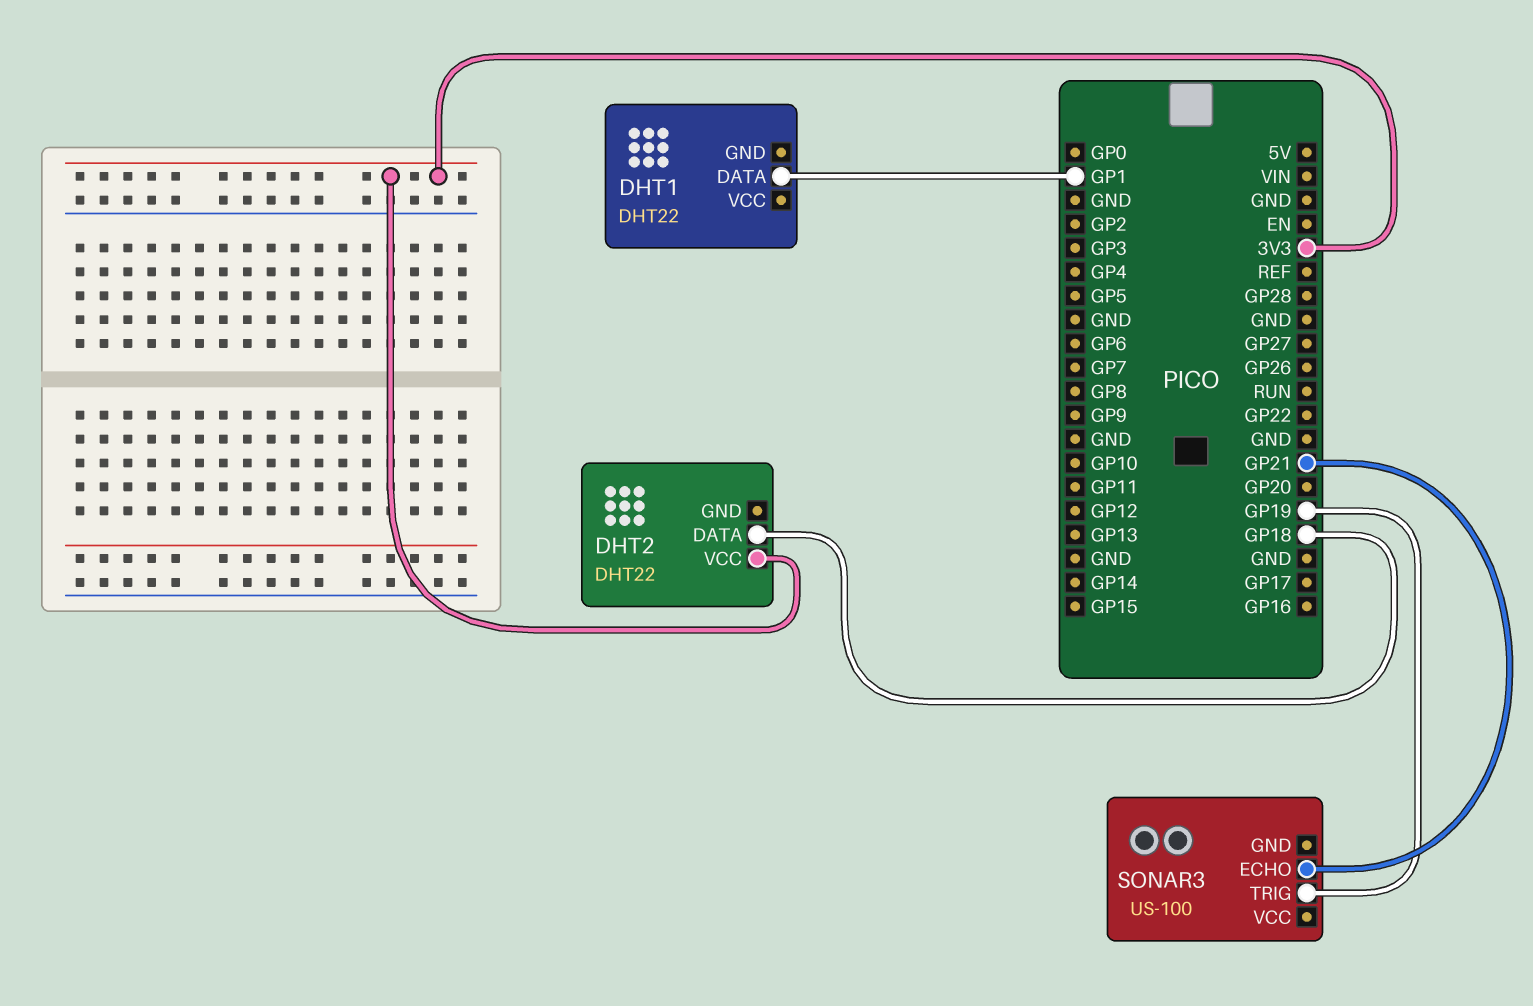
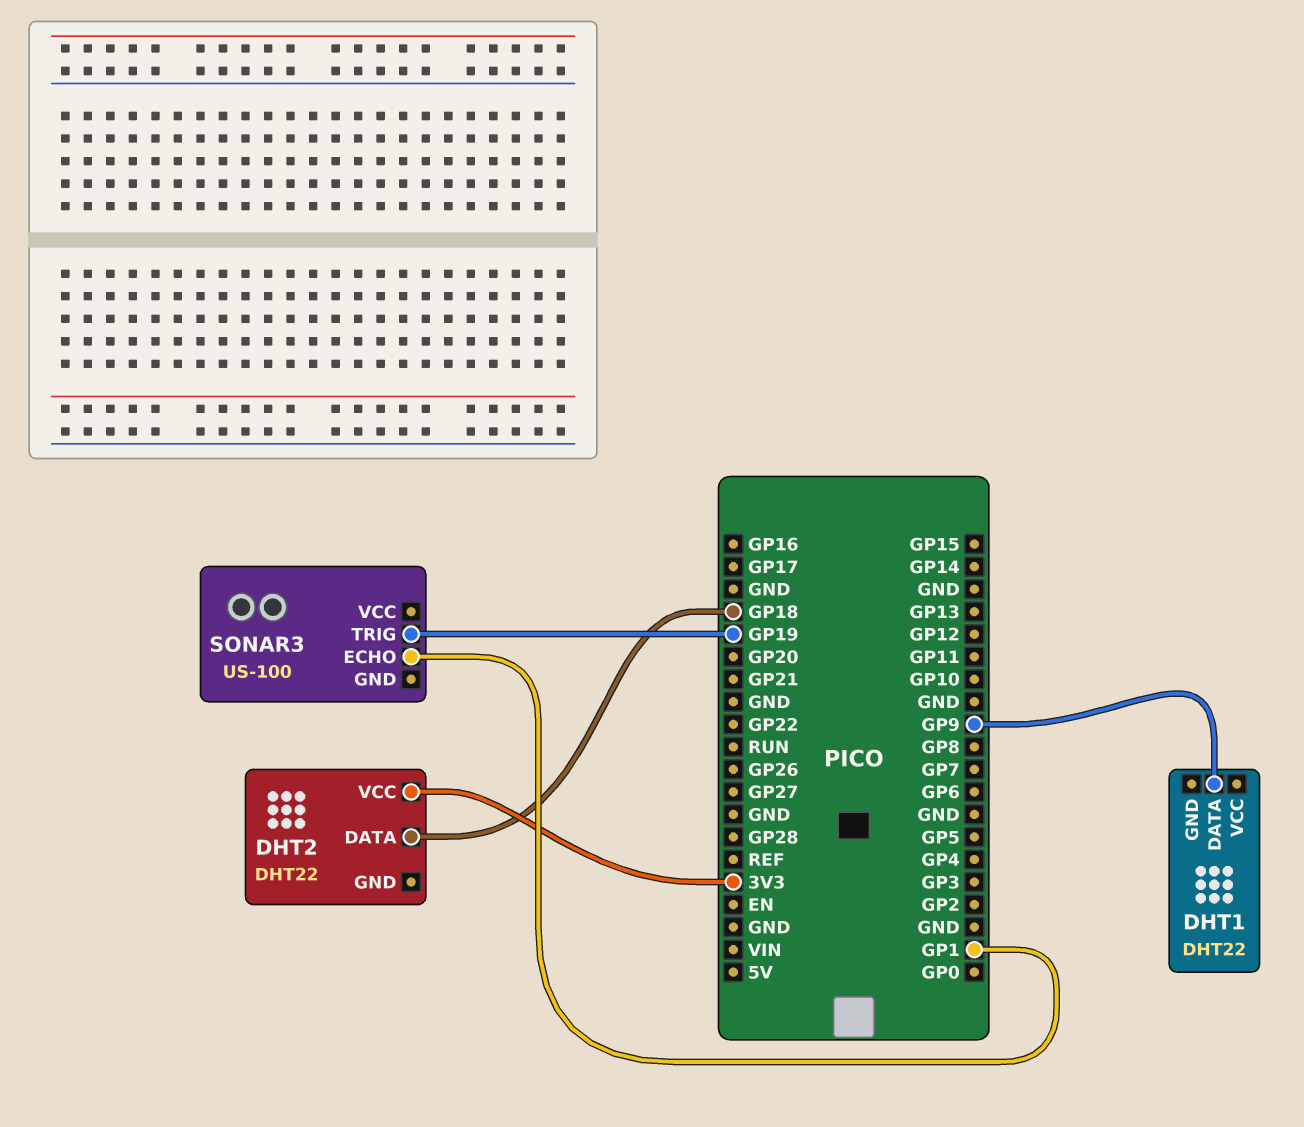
DHT1 pin DATA: GP1 -> GP9
SONAR3 pin ECHO: GP21 -> GP1

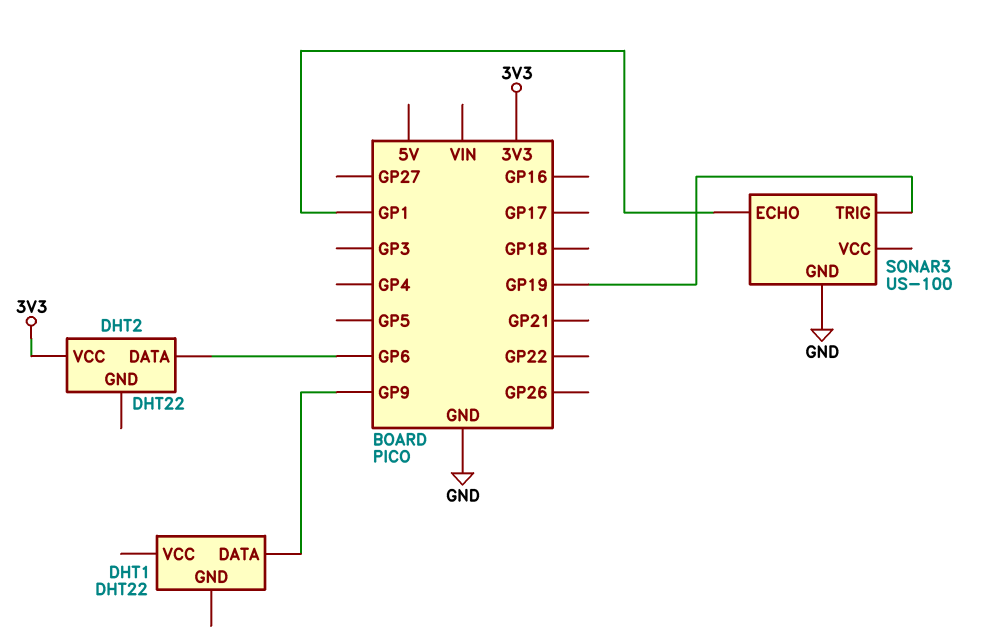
DHT2 pin DATA: GP18 -> GP6
SONAR3 pin GND: none -> GND

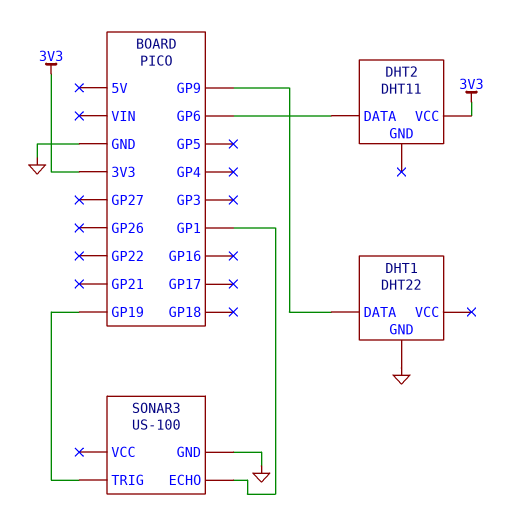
DHT1 pin GND: none -> GND
DHT2: DHT22 -> DHT11

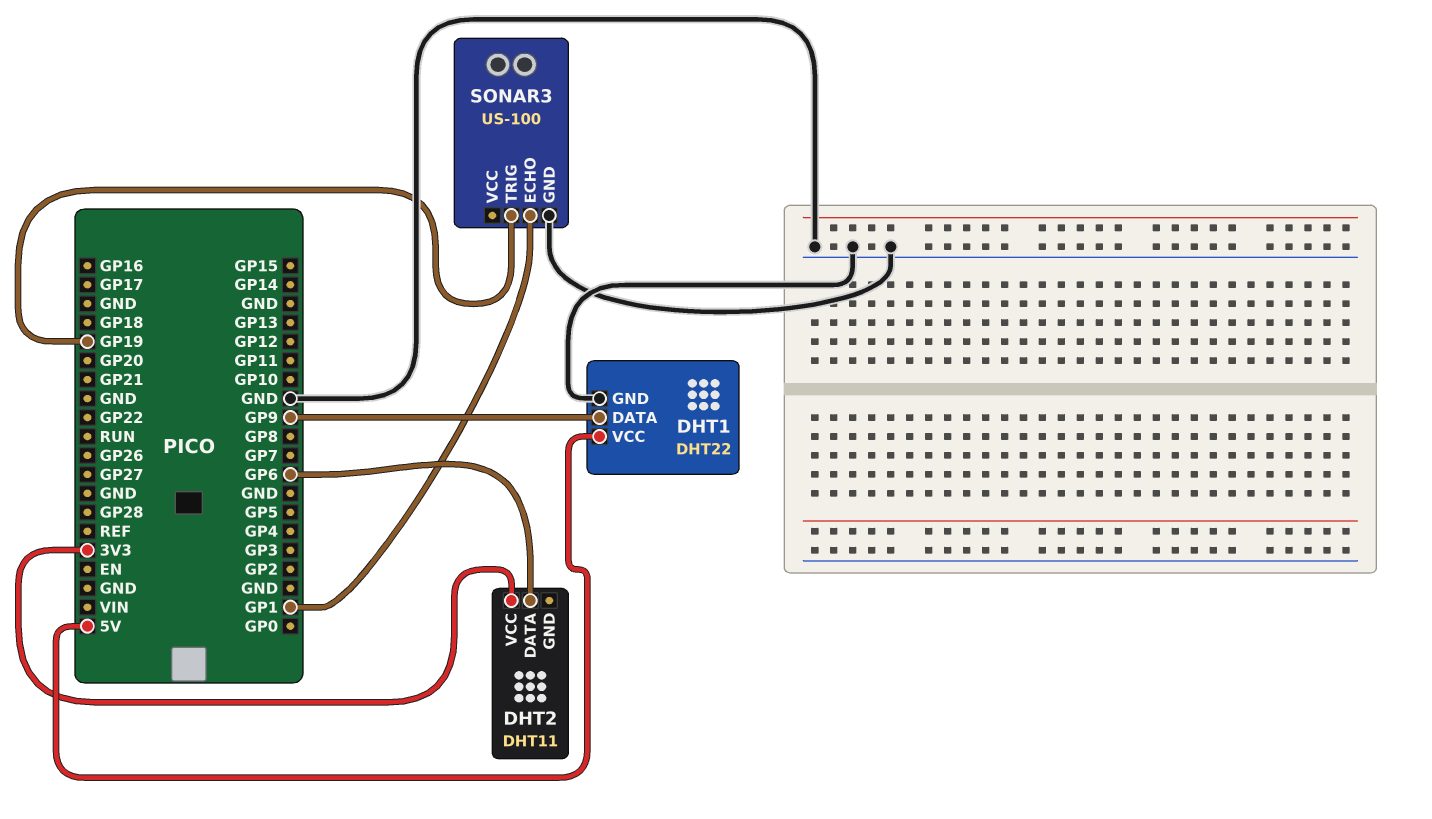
DHT1 pin VCC: none -> 5V

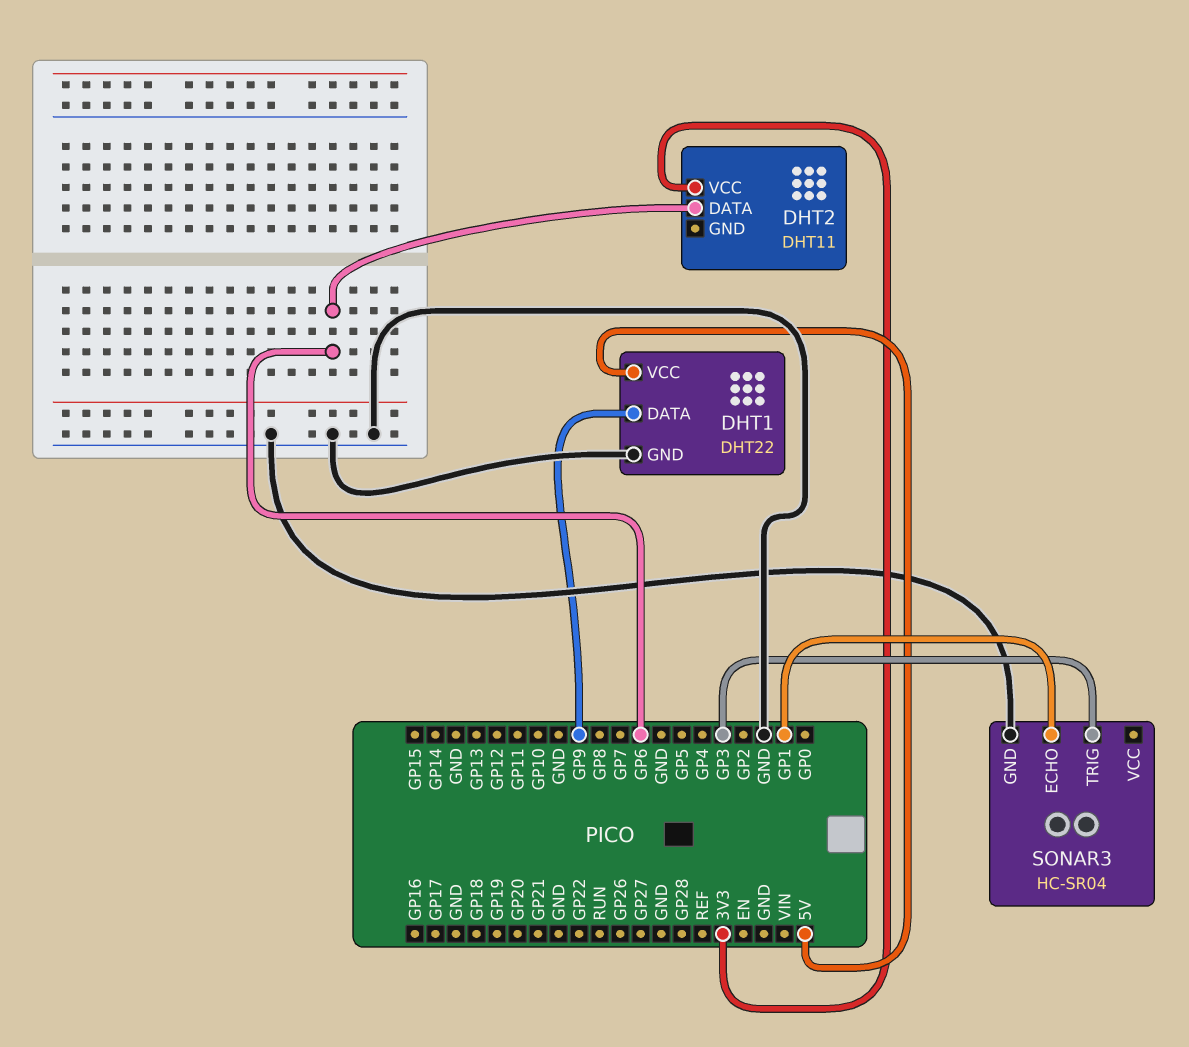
SONAR3: US-100 -> HC-SR04
SONAR3 pin TRIG: GP19 -> GP3

